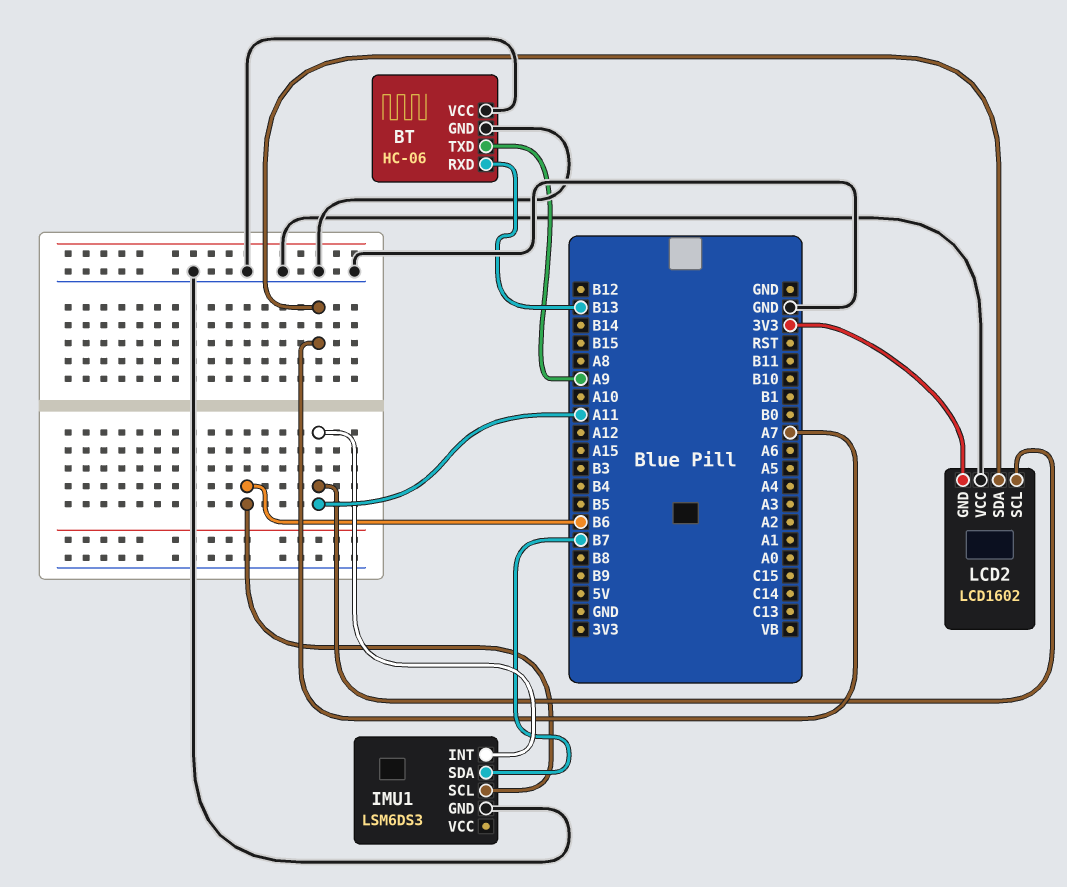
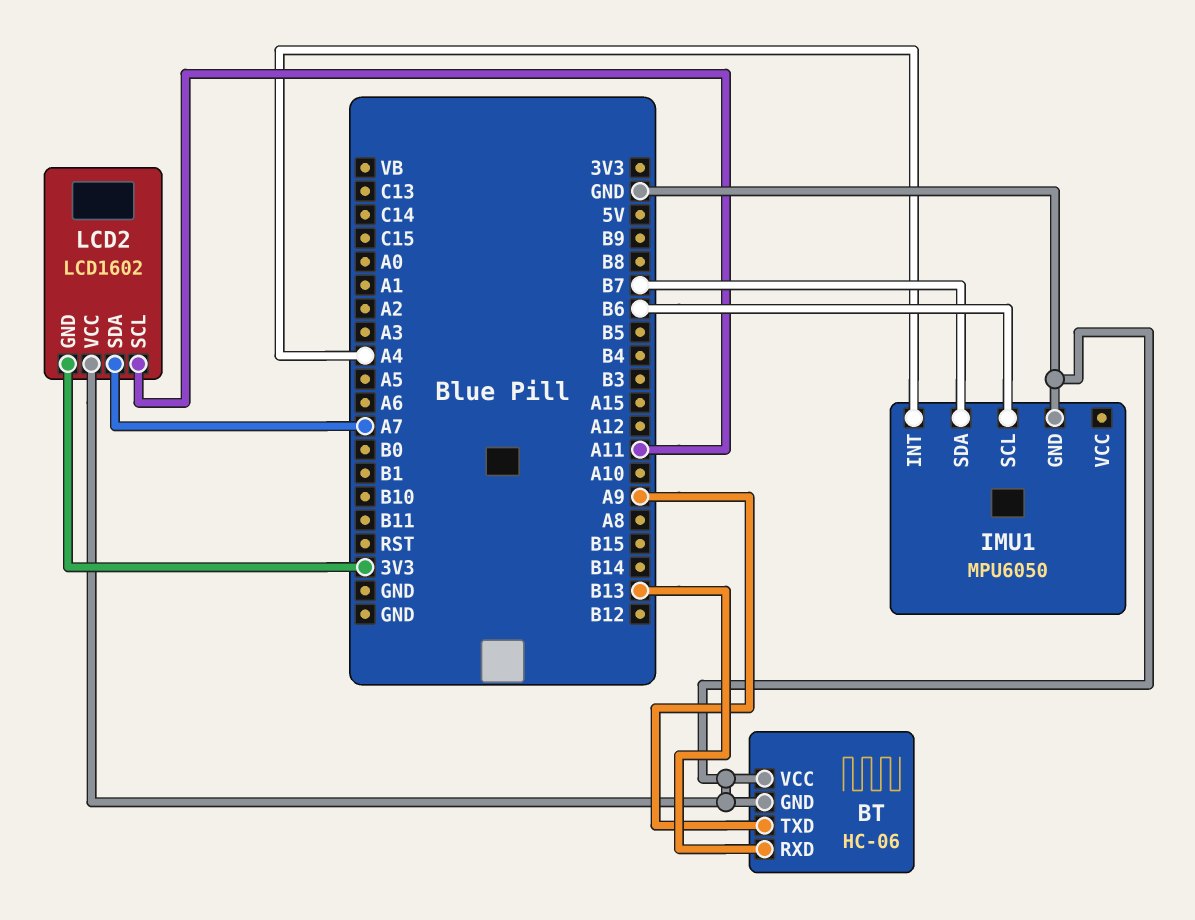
IMU1: LSM6DS3 -> MPU6050
IMU1 pin INT: A11 -> A4

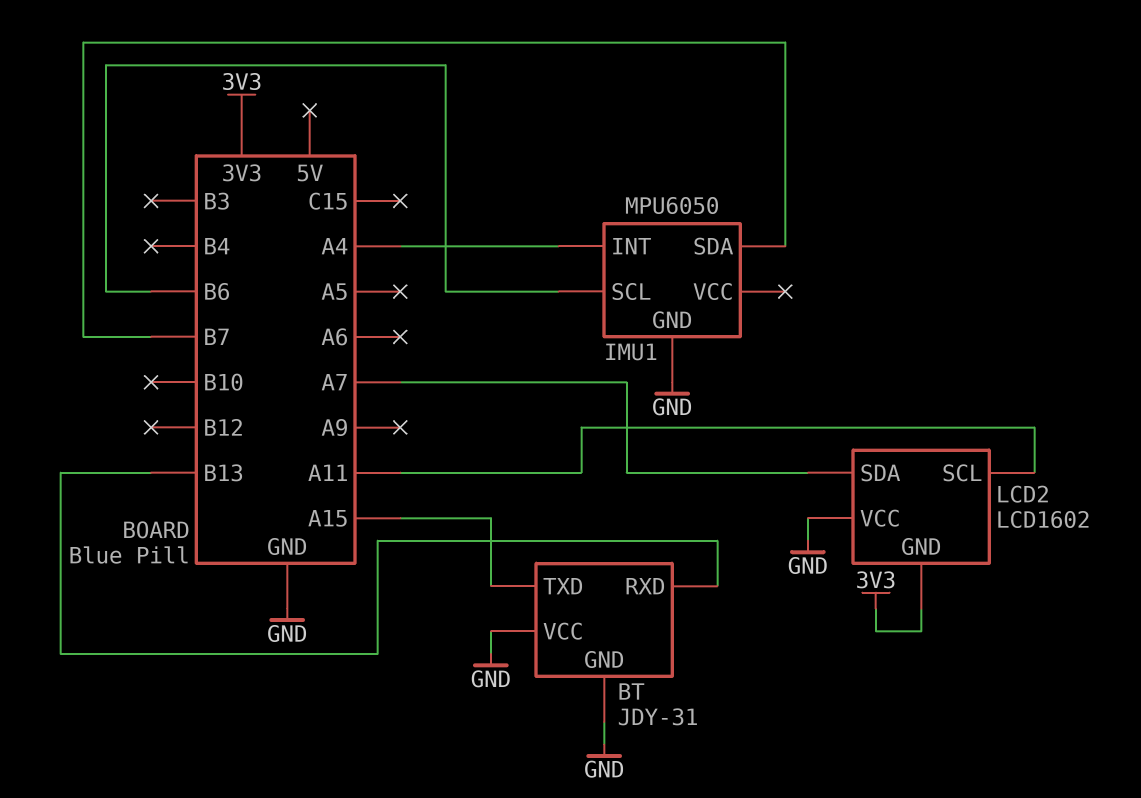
BT: HC-06 -> JDY-31
BT pin TXD: A9 -> A15

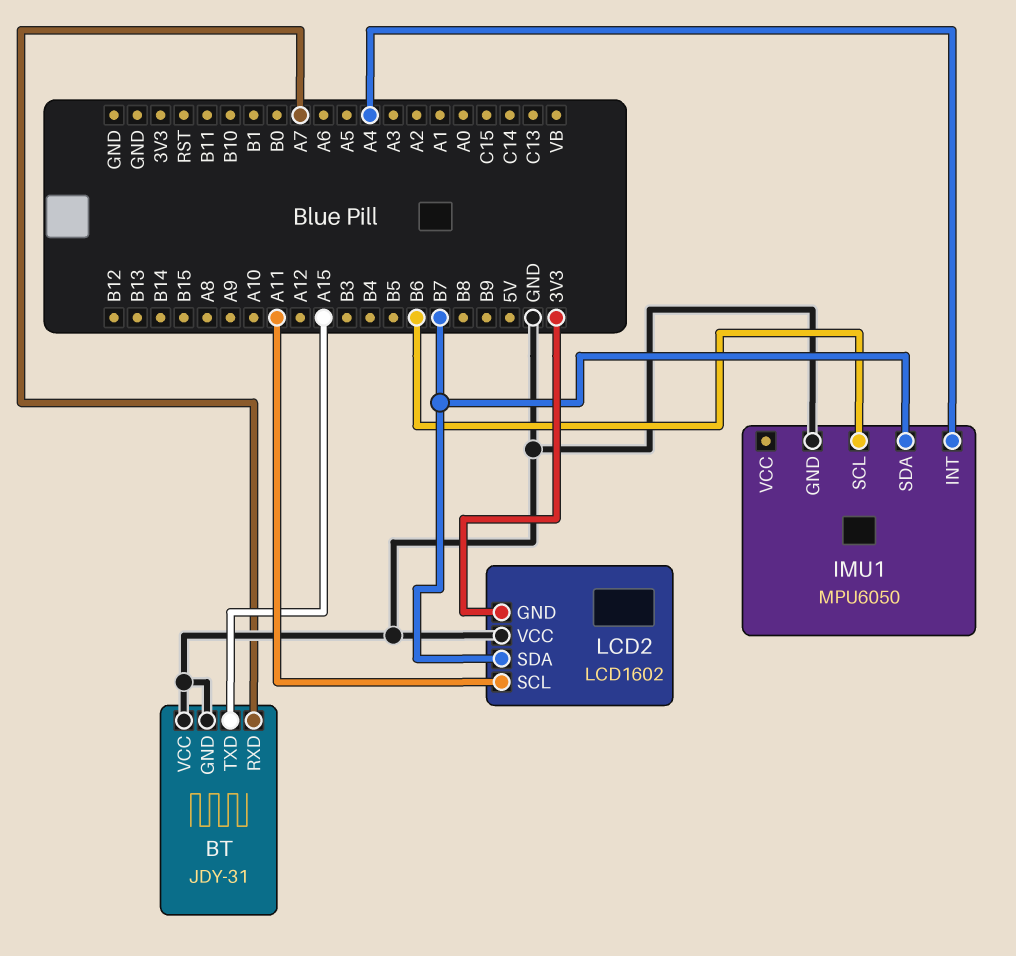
BT pin RXD: B13 -> A7
LCD2 pin SDA: A7 -> B7

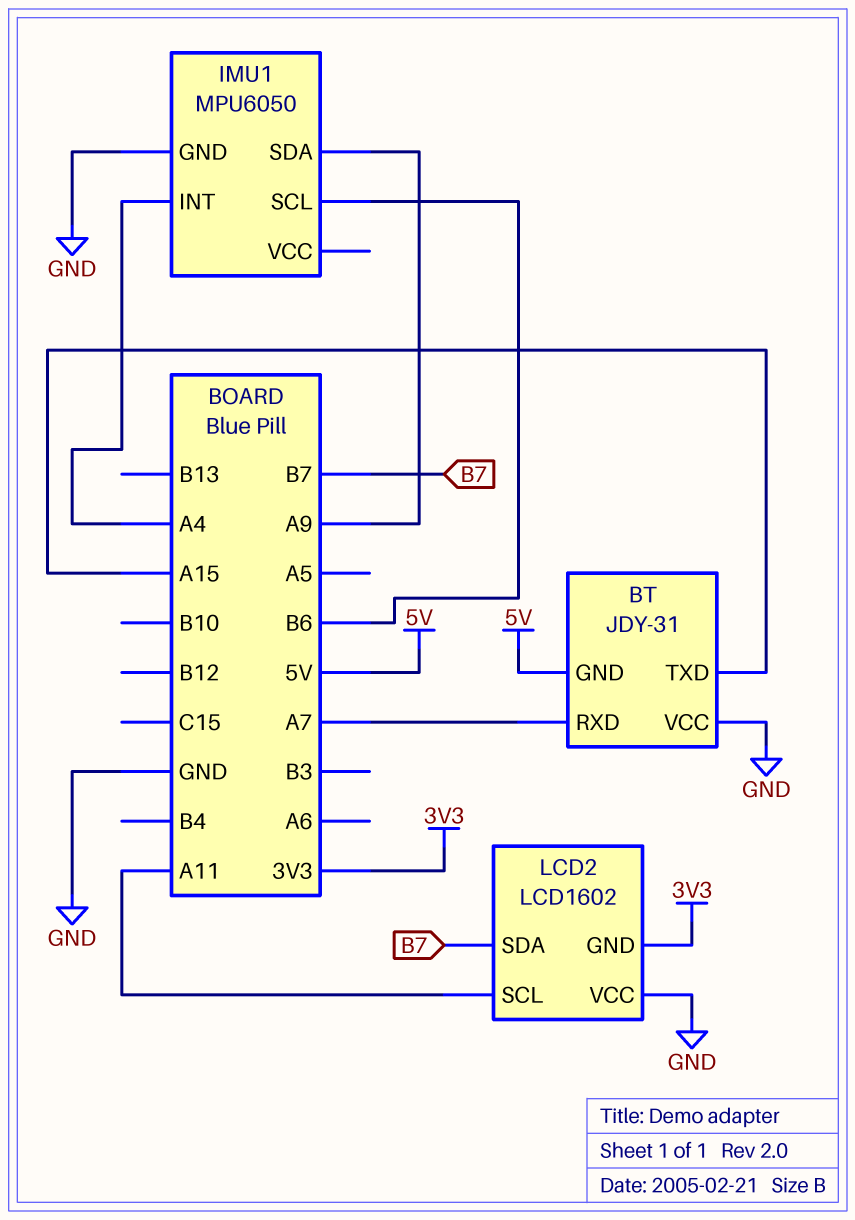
BT pin GND: GND -> 5V
IMU1 pin SDA: B7 -> A9

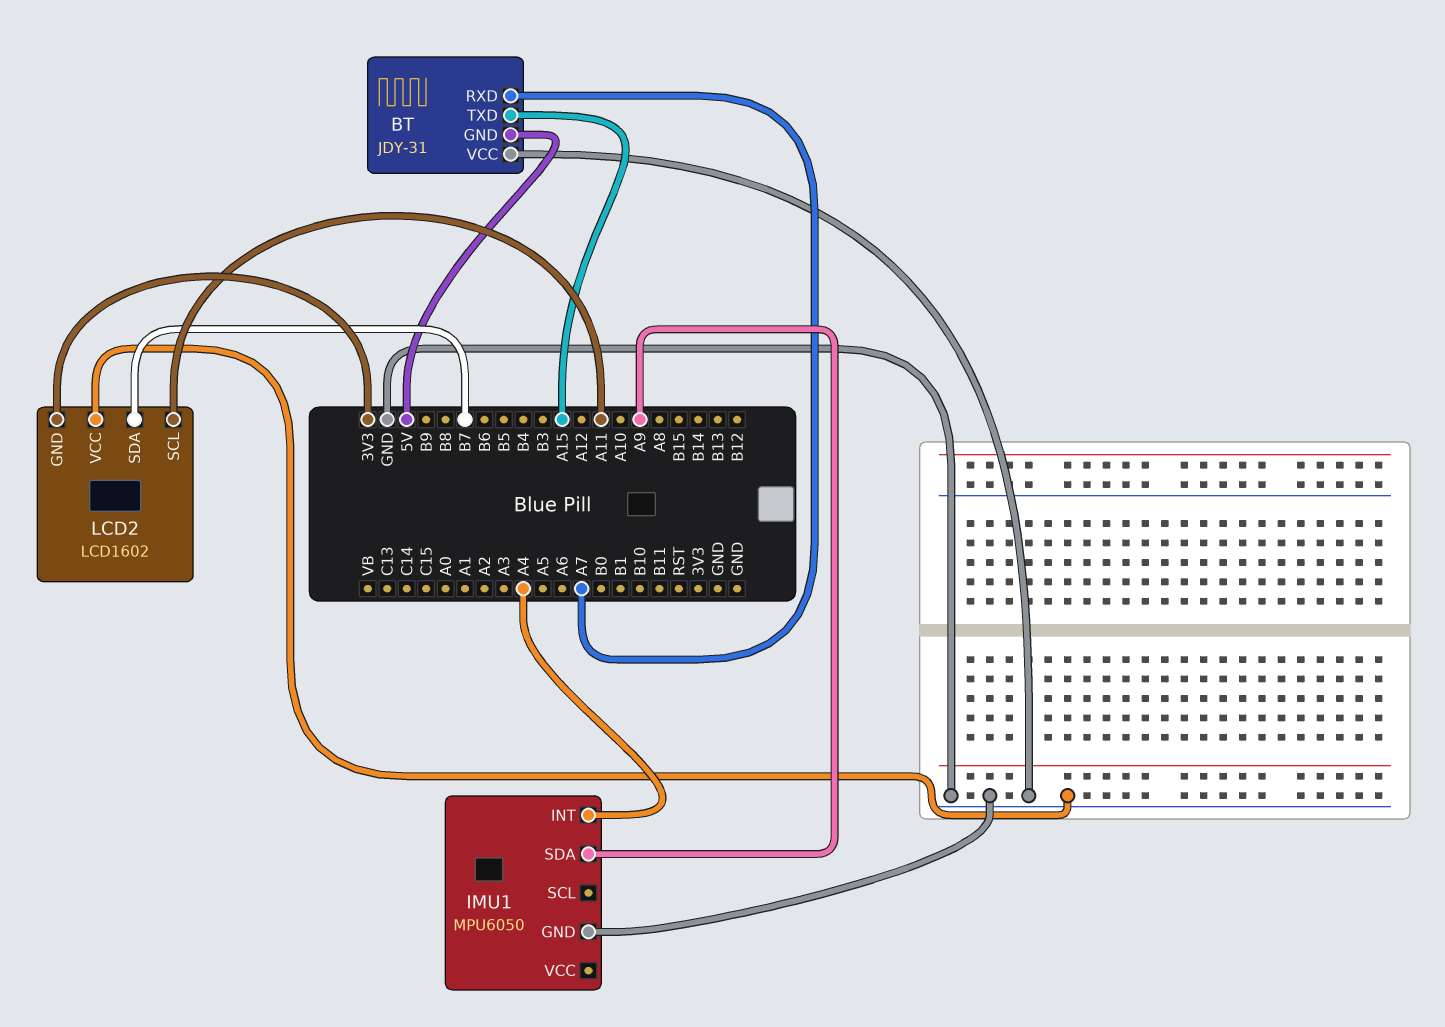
IMU1 pin SCL: B6 -> none

